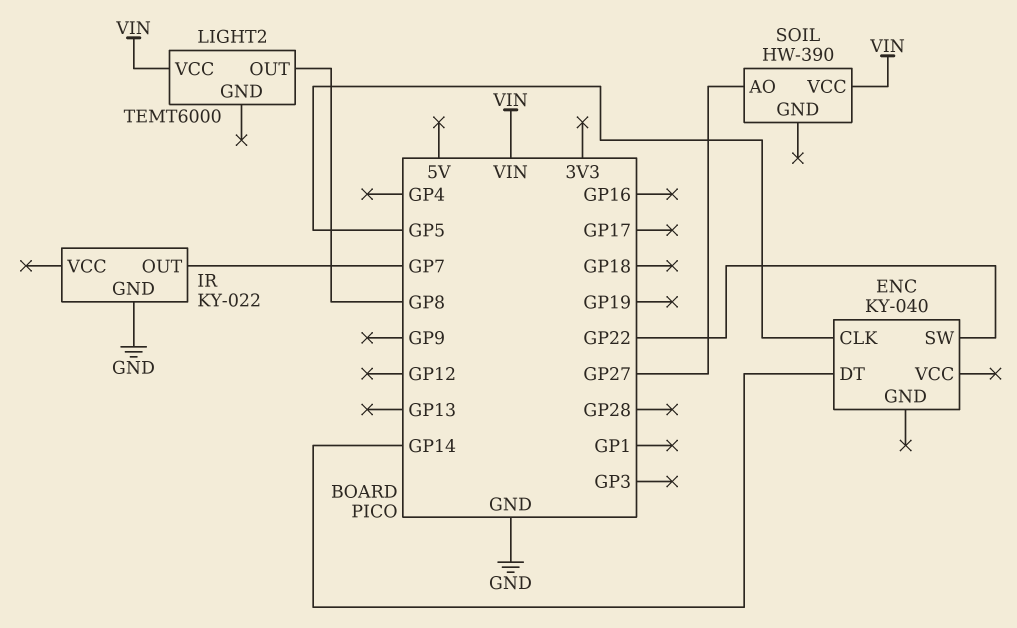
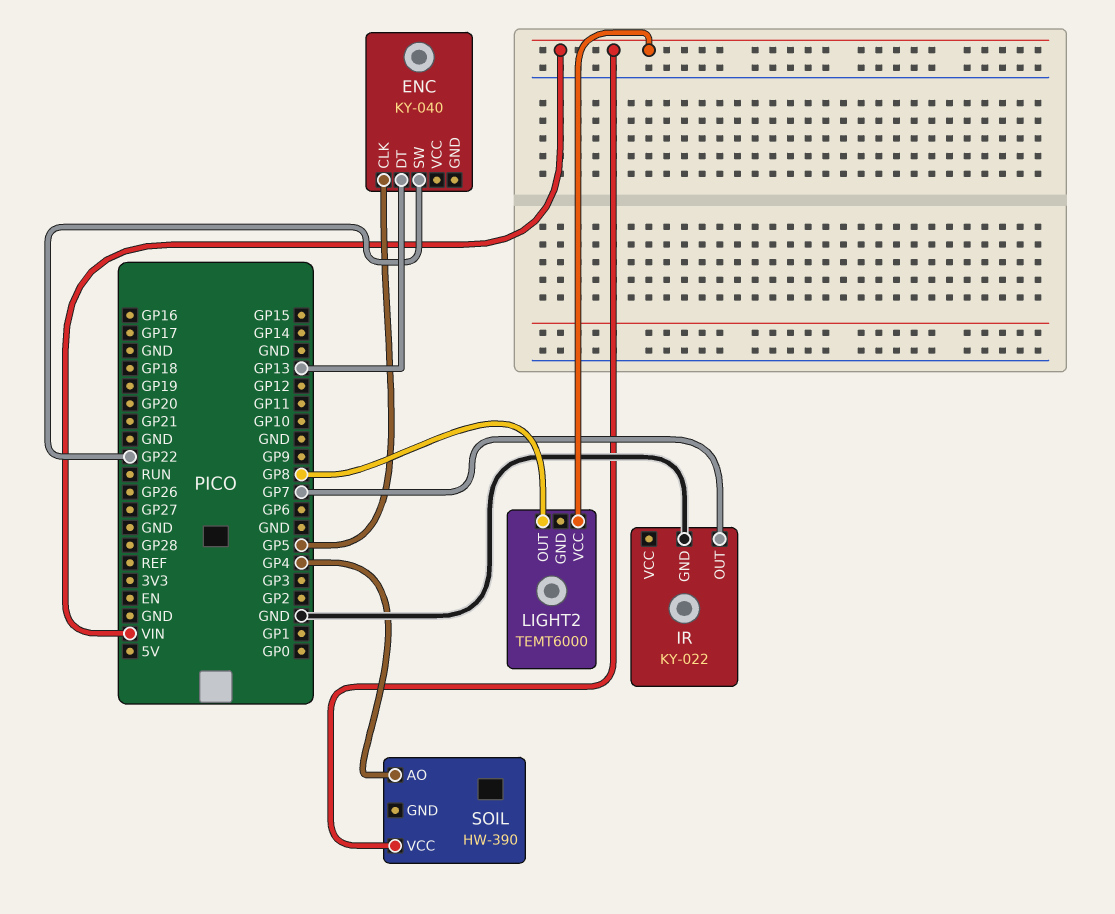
ENC pin DT: GP14 -> GP13
SOIL pin AO: GP27 -> GP4

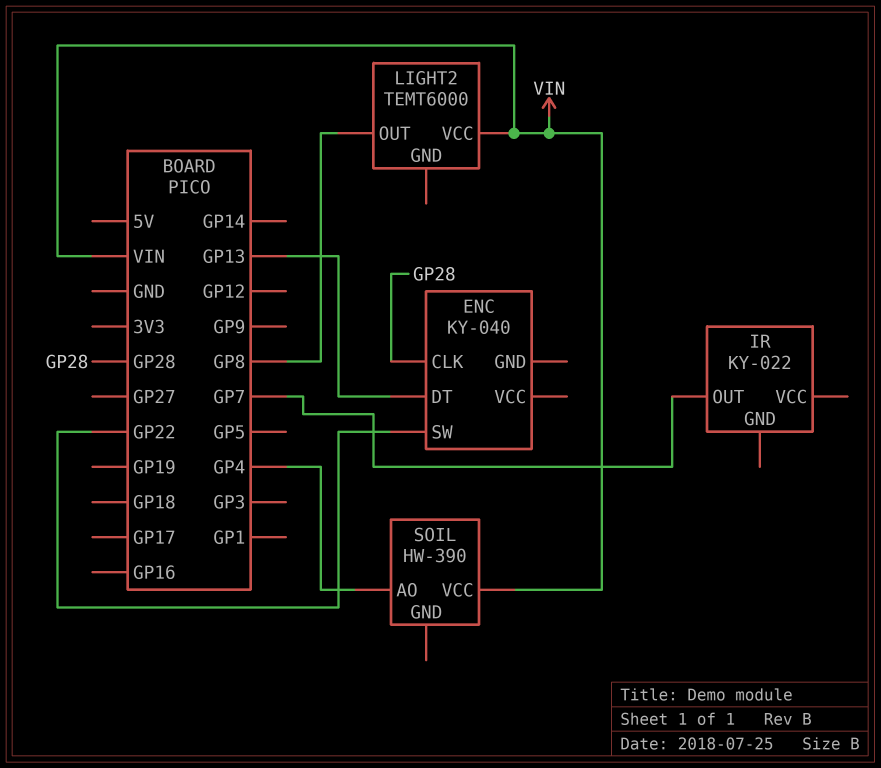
ENC pin CLK: GP5 -> GP28
IR pin GND: GND -> none

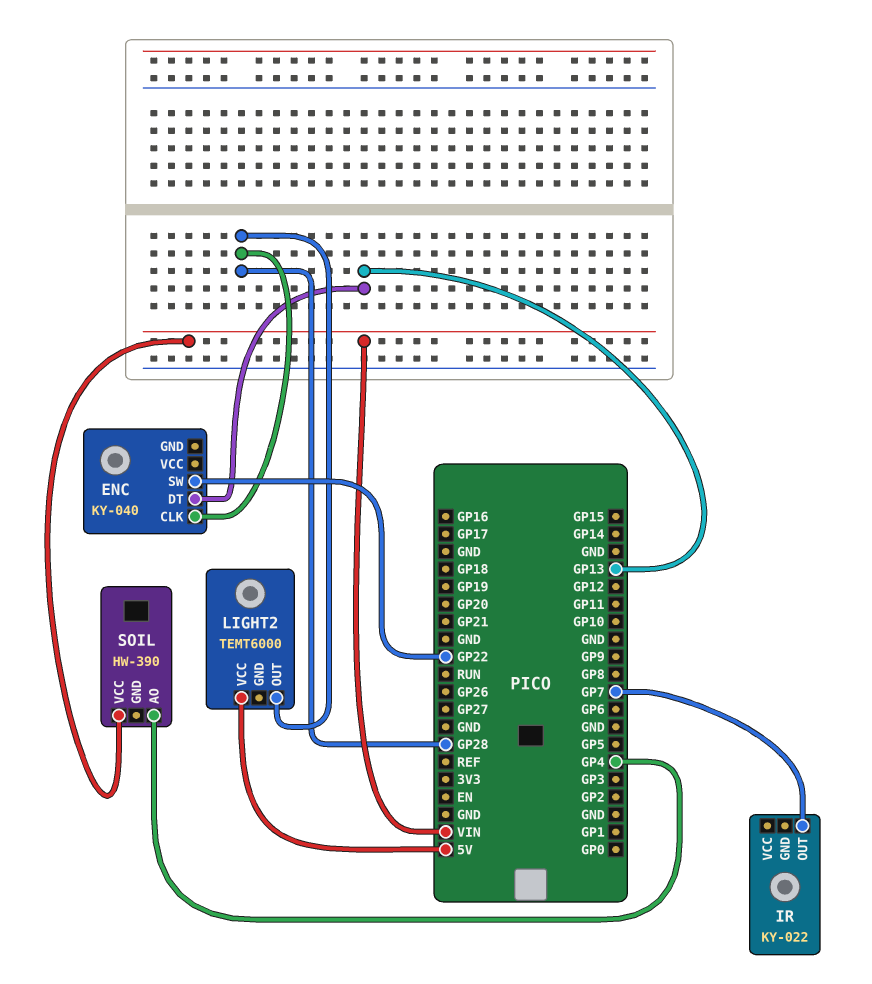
LIGHT2 pin OUT: GP8 -> GP28
LIGHT2 pin VCC: VIN -> 5V

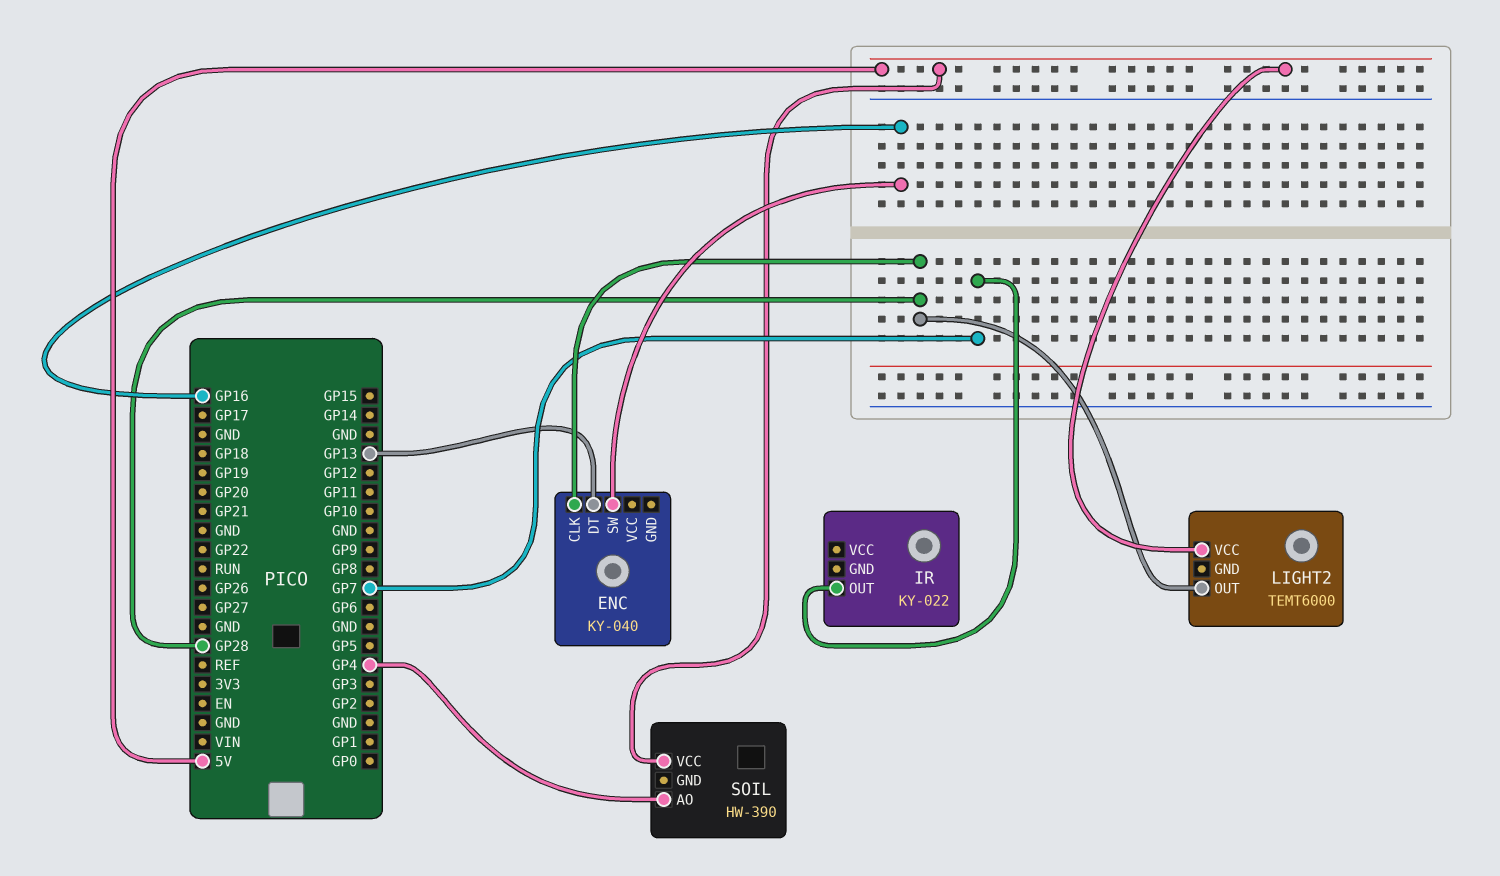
ENC pin SW: GP22 -> GP16
SOIL pin VCC: VIN -> 5V

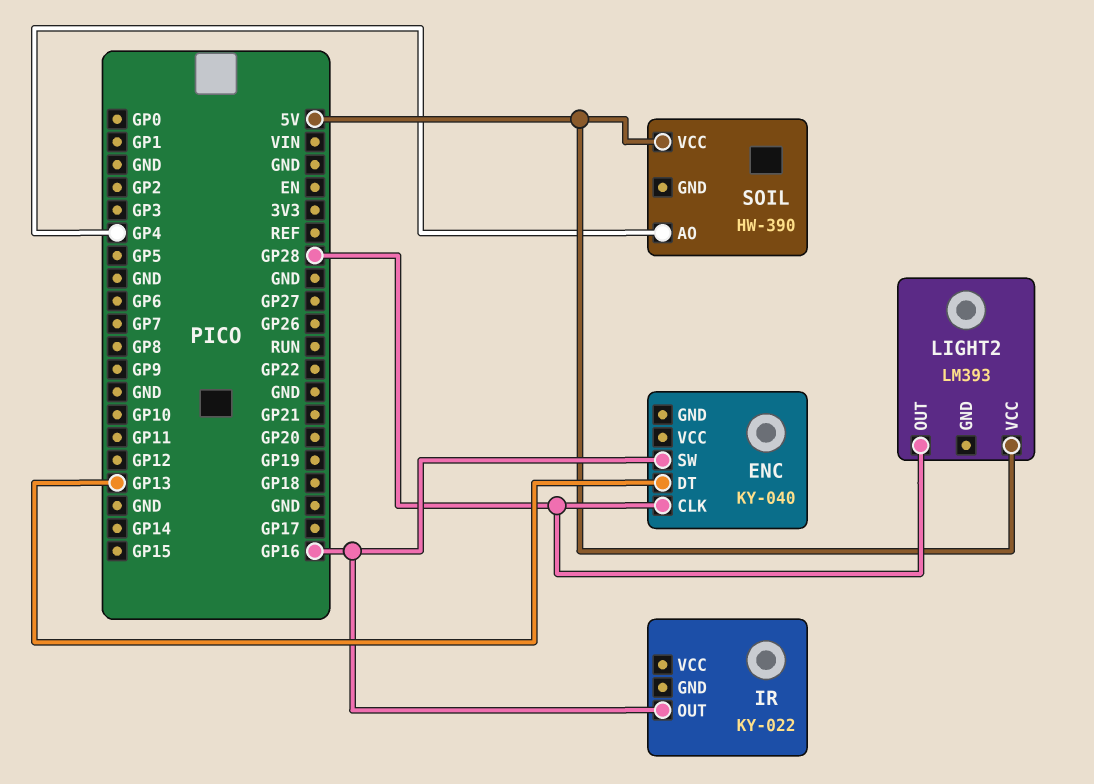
IR pin OUT: GP7 -> GP16
LIGHT2: TEMT6000 -> LM393

